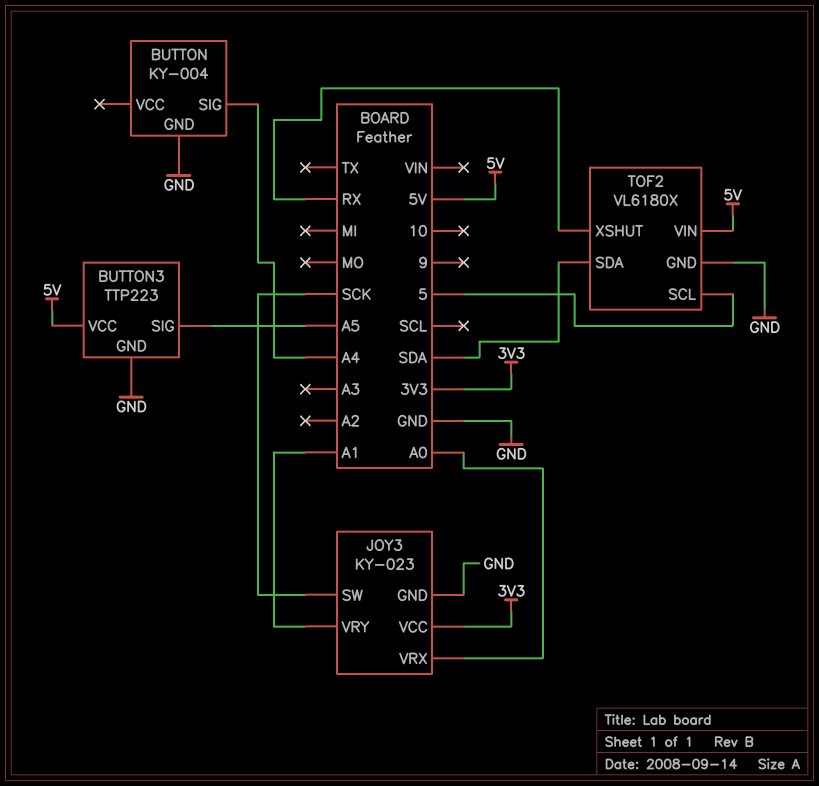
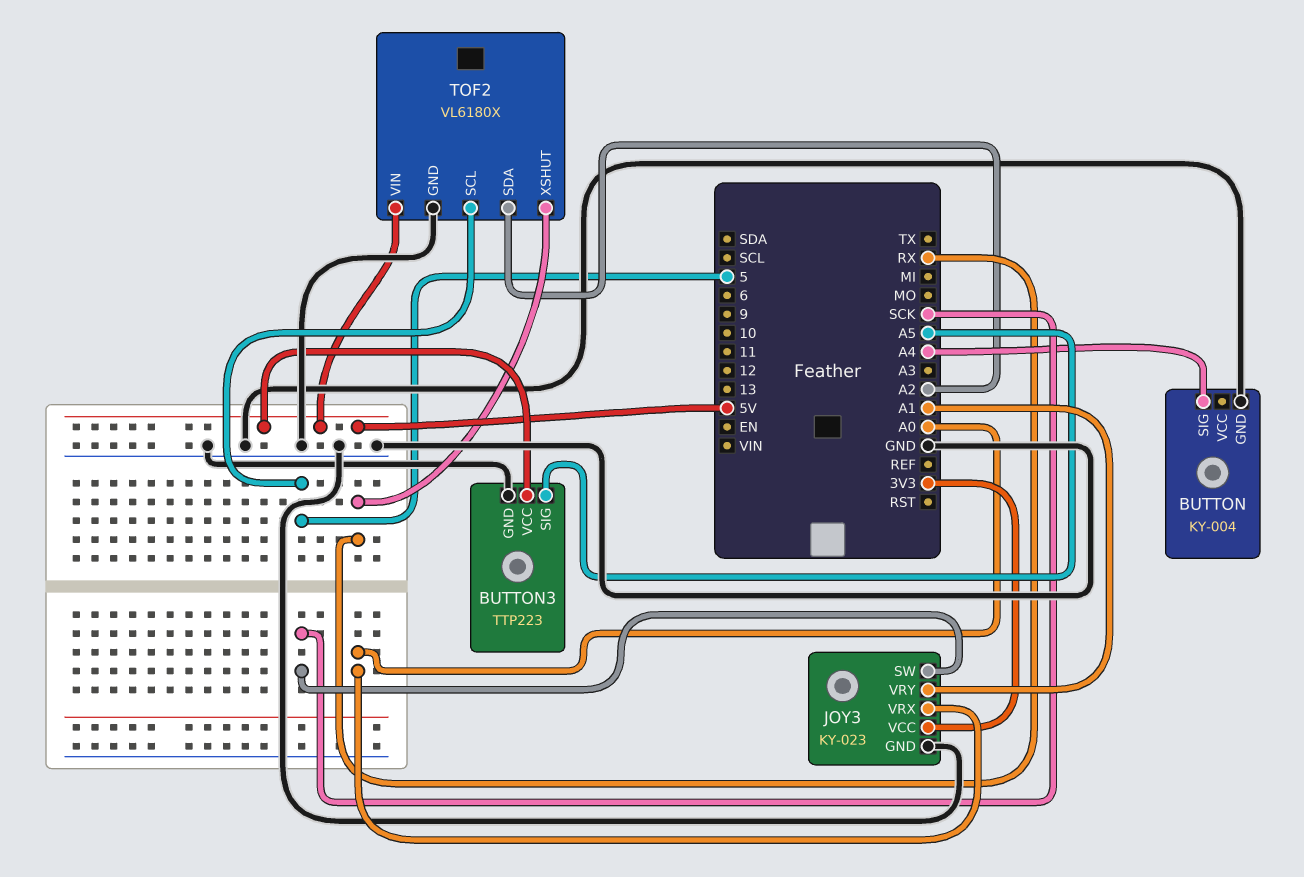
TOF2 pin SDA: SDA -> A2

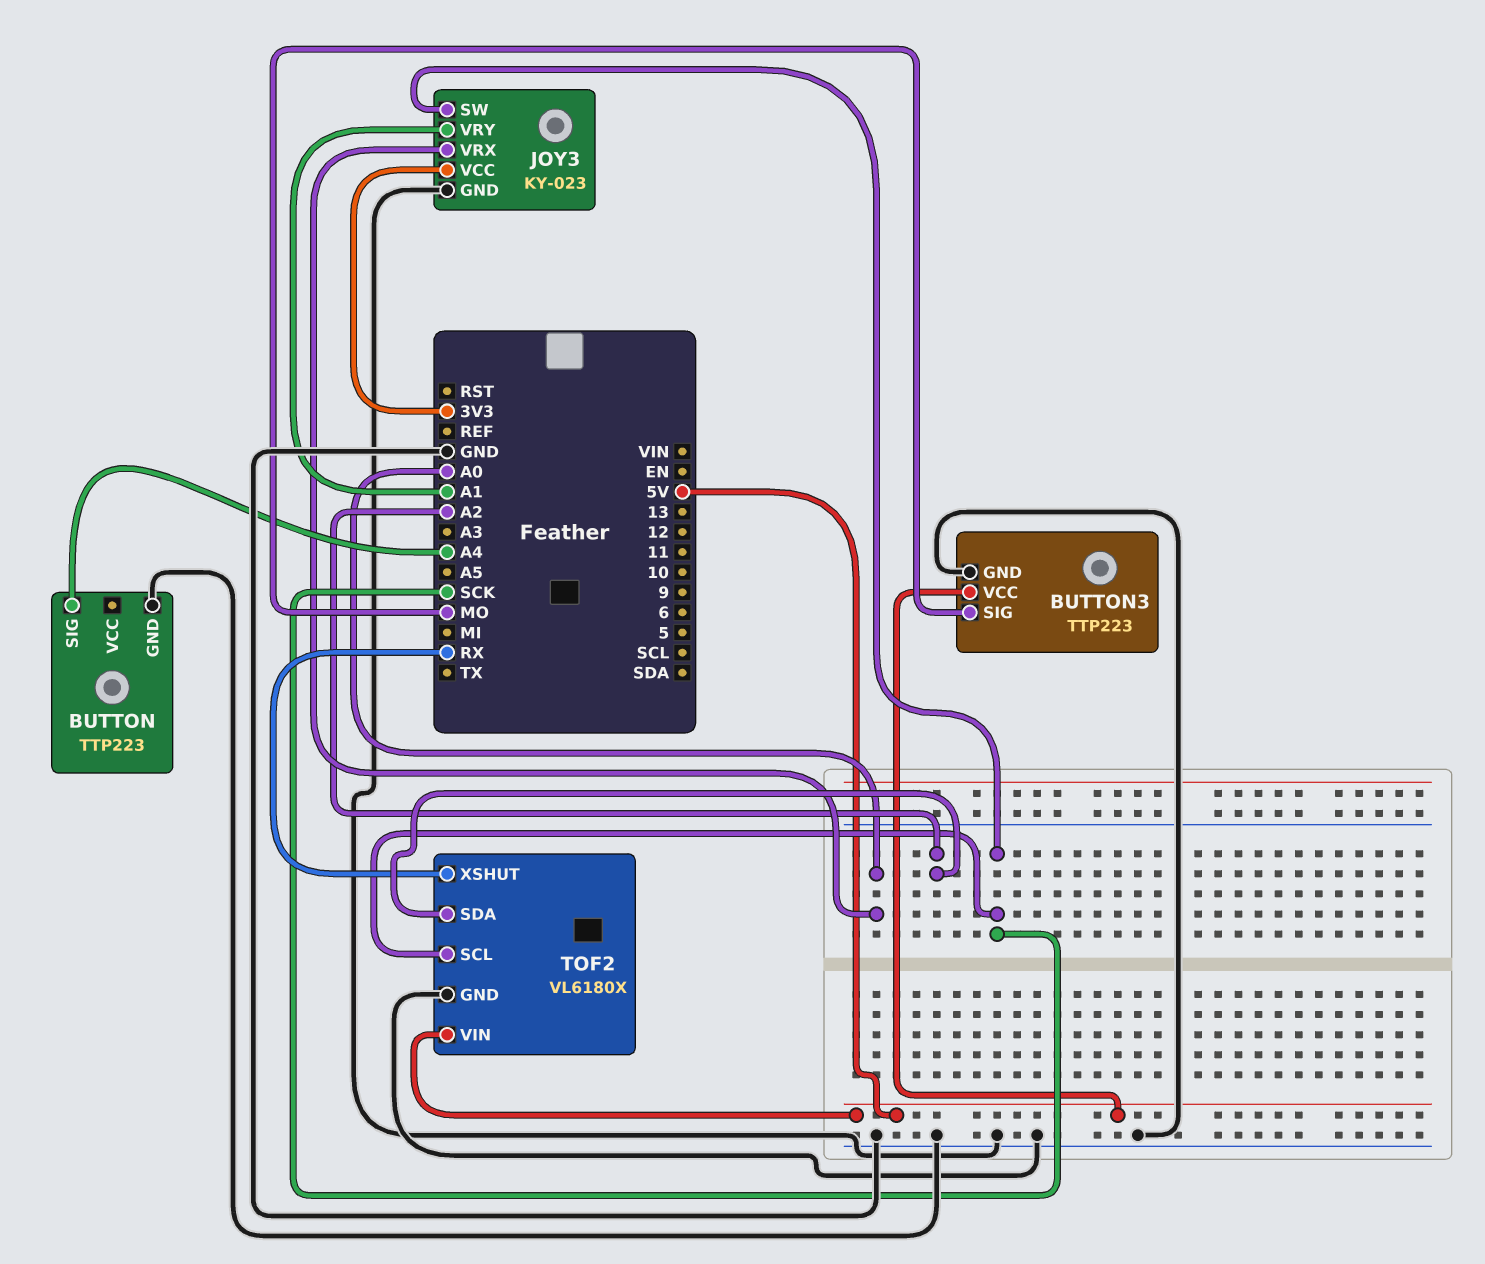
BUTTON: KY-004 -> TTP223
BUTTON3 pin SIG: A5 -> MO
TOF2 pin SCL: 5 -> SCK

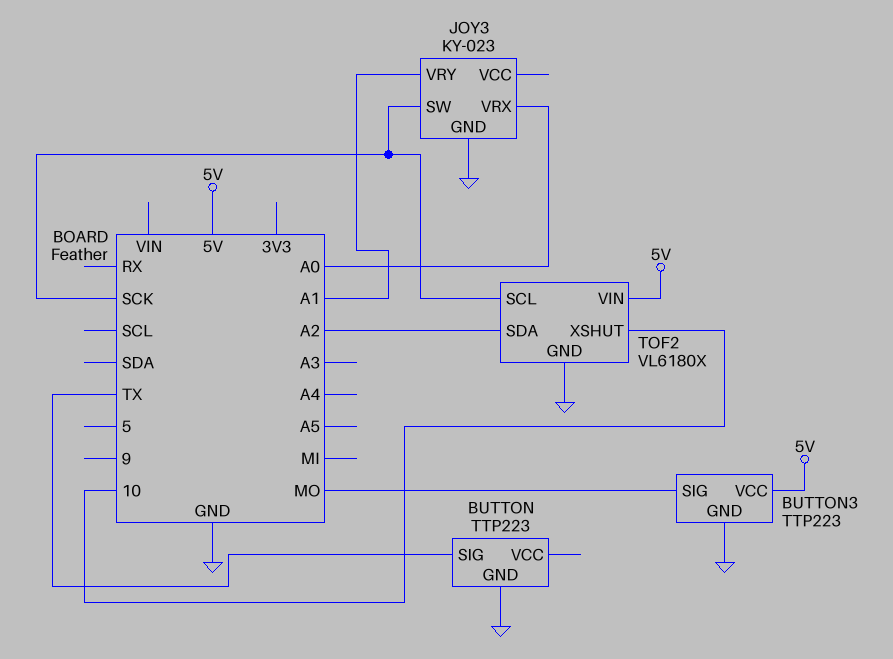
BUTTON pin SIG: A4 -> TX
JOY3 pin VCC: 3V3 -> none
TOF2 pin XSHUT: RX -> 10

